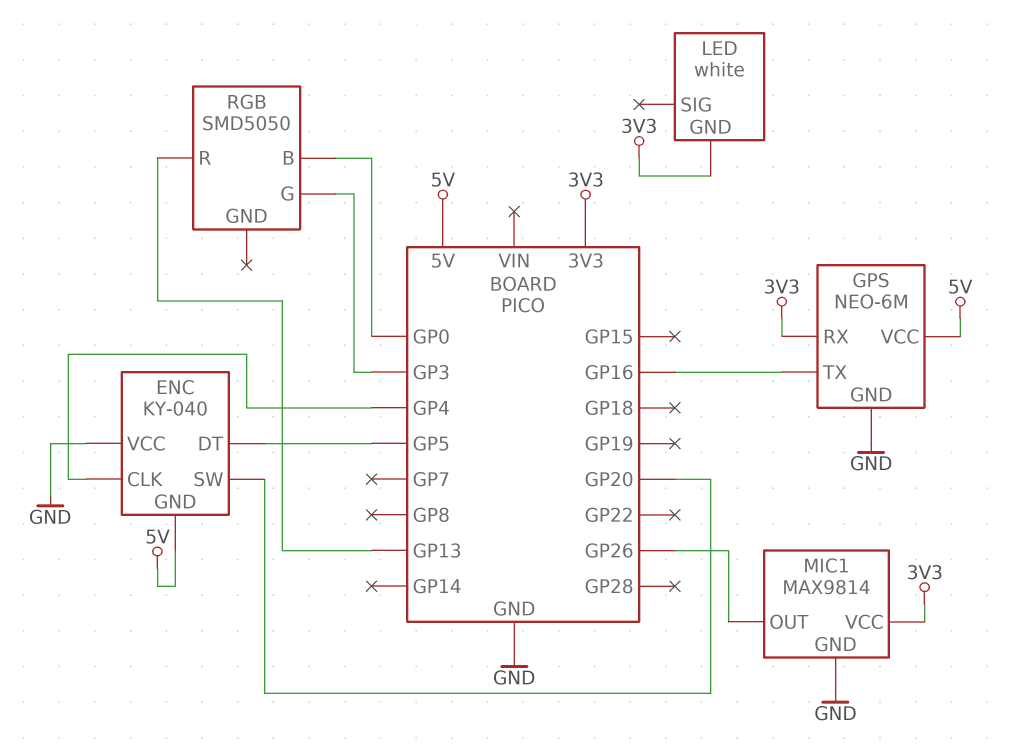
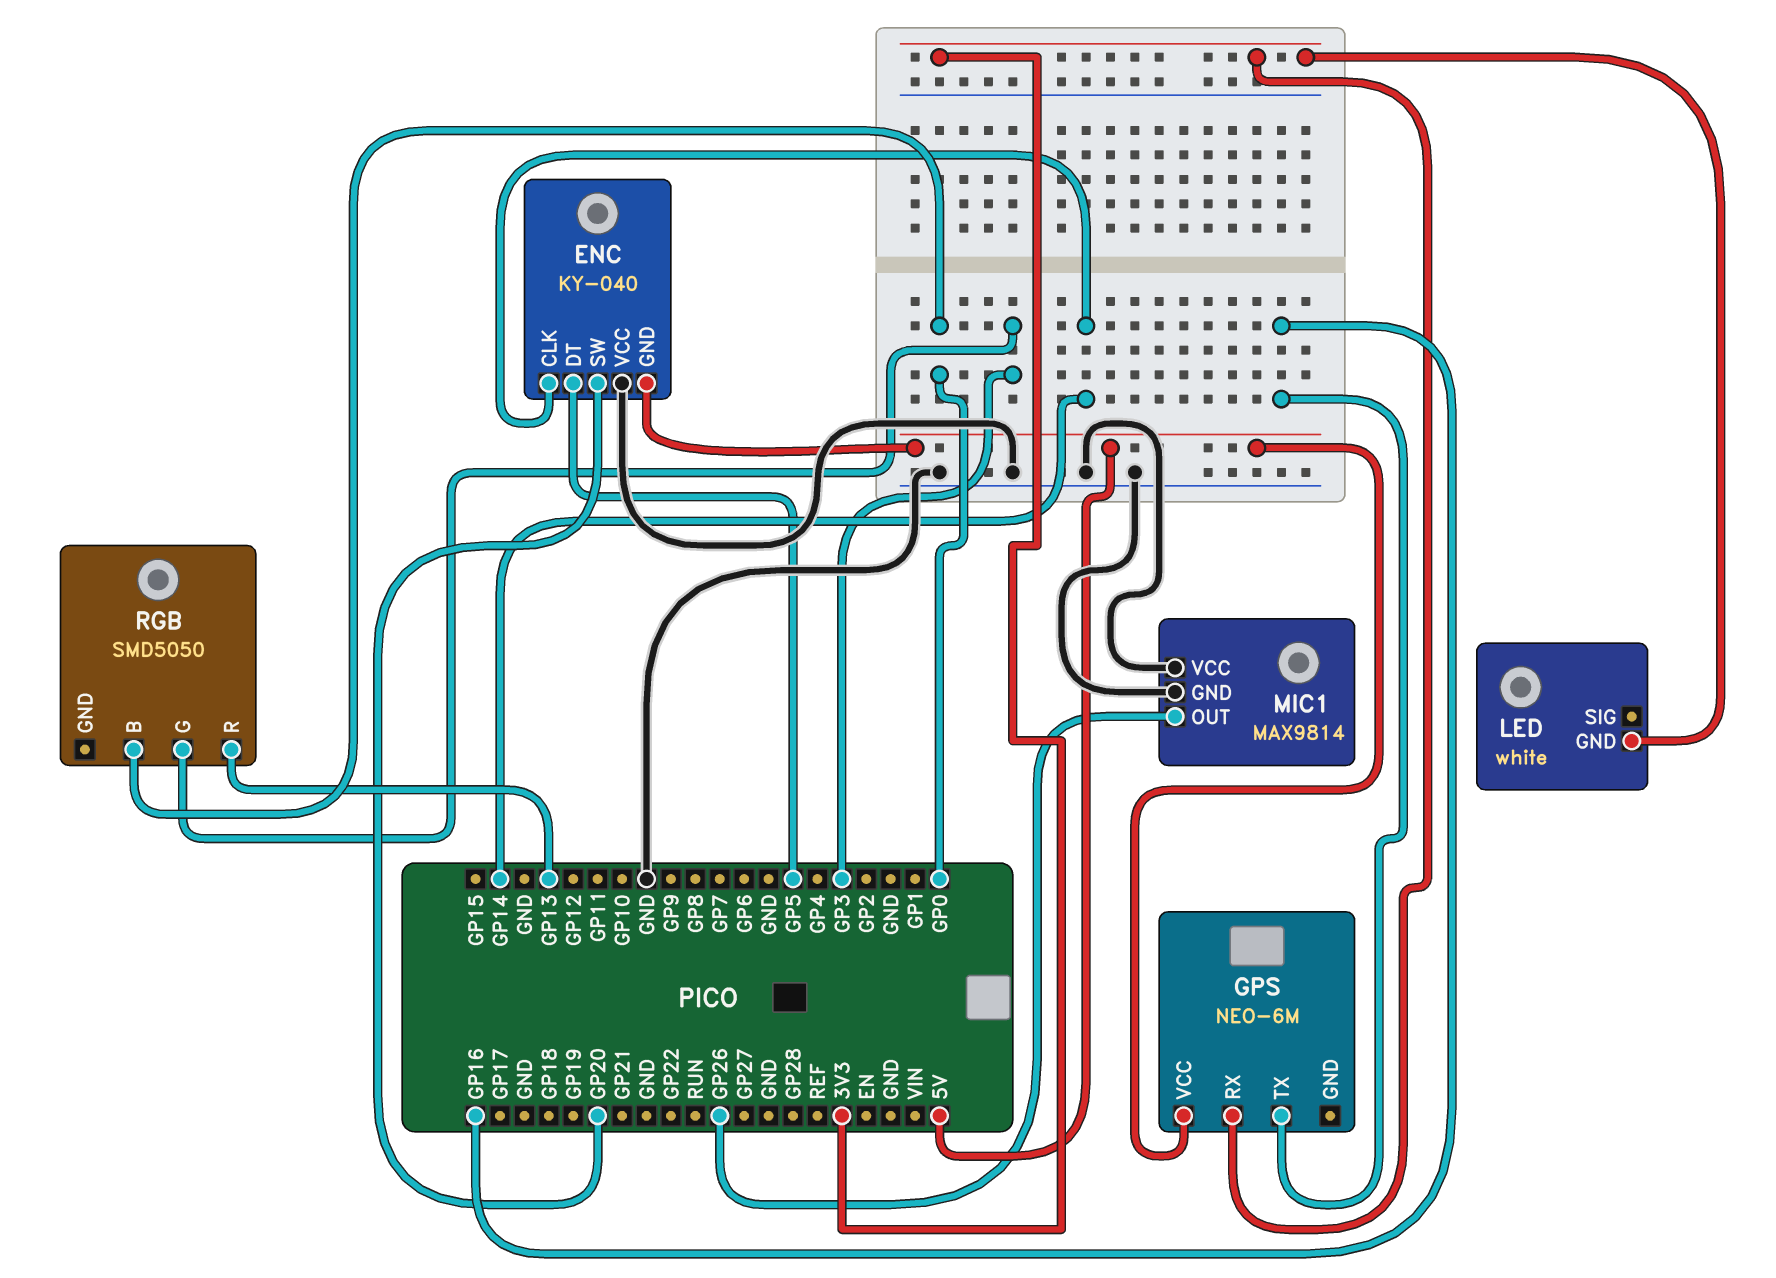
ENC pin CLK: GP4 -> GP14
GPS pin GND: GND -> none
MIC1 pin VCC: 3V3 -> GND

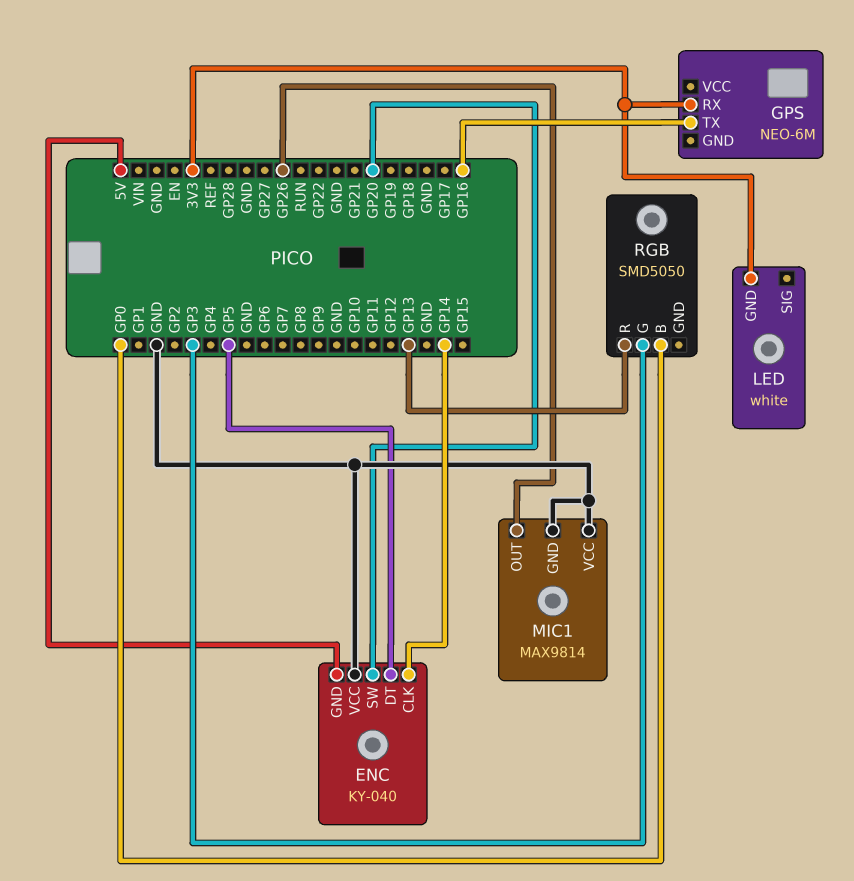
GPS pin VCC: 5V -> none

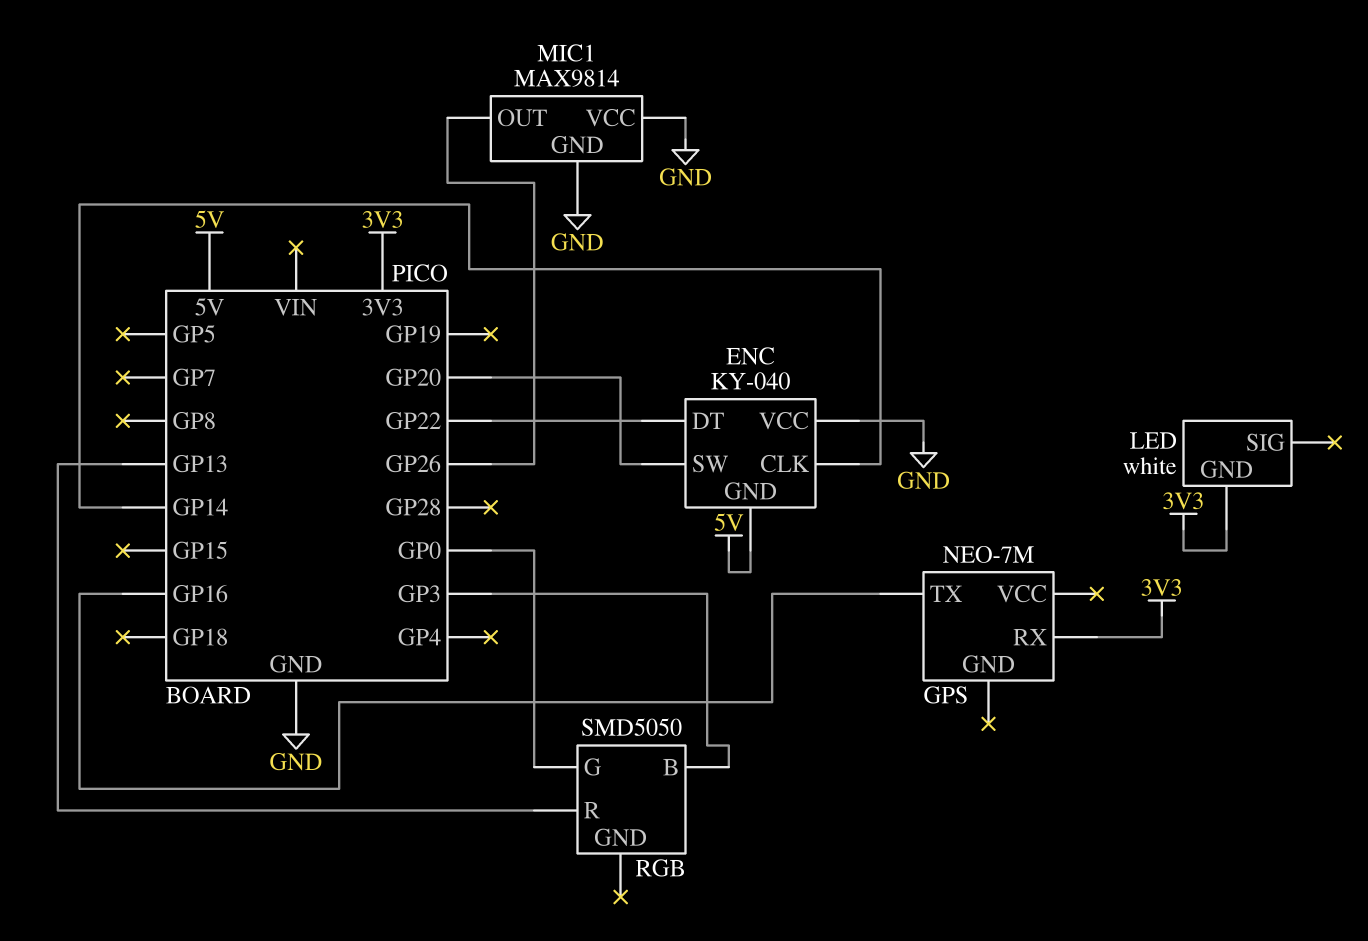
ENC pin DT: GP5 -> GP22
GPS: NEO-6M -> NEO-7M
RGB pin B: GP0 -> GP3
RGB pin G: GP3 -> GP0

